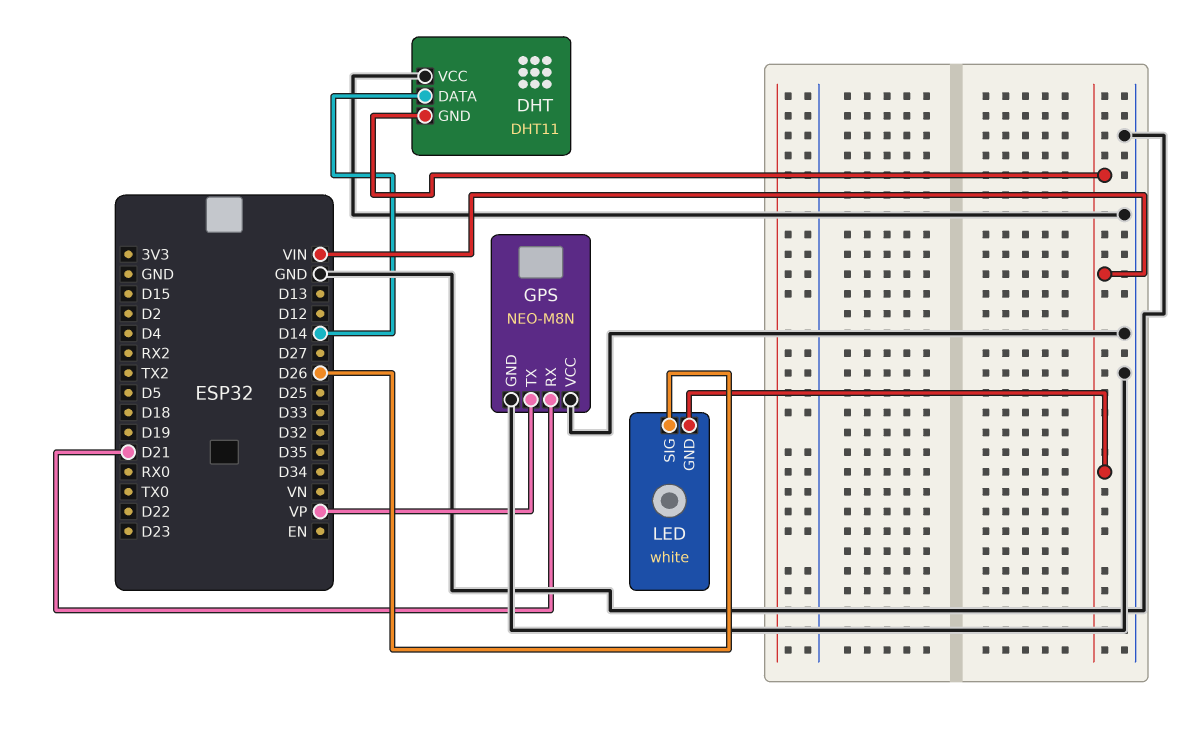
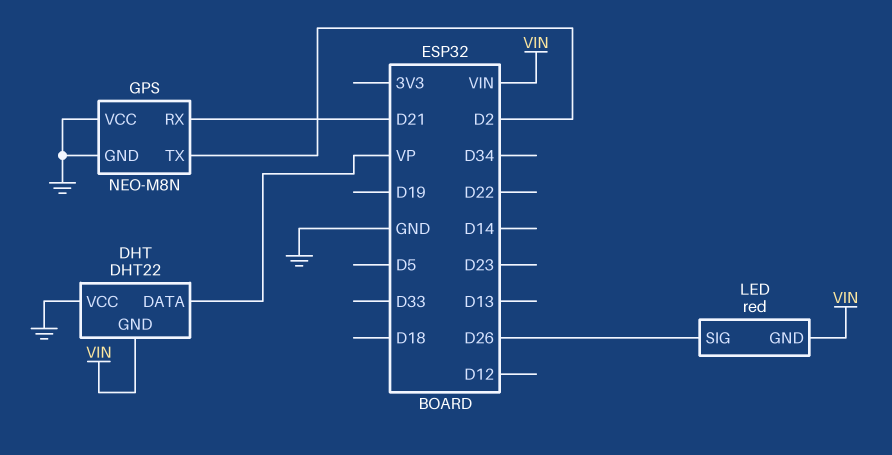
DHT: DHT11 -> DHT22
DHT pin DATA: D14 -> VP
GPS pin TX: VP -> D2
LED: white -> red

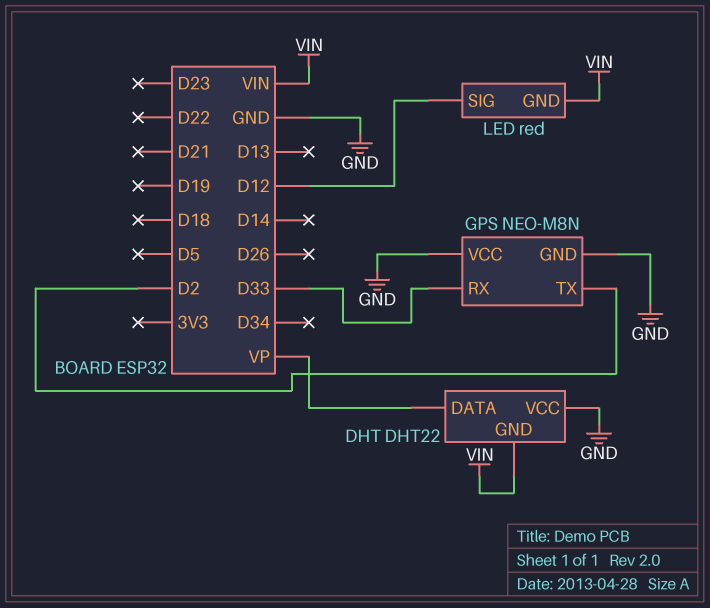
GPS pin RX: D21 -> D33
LED pin SIG: D26 -> D12

